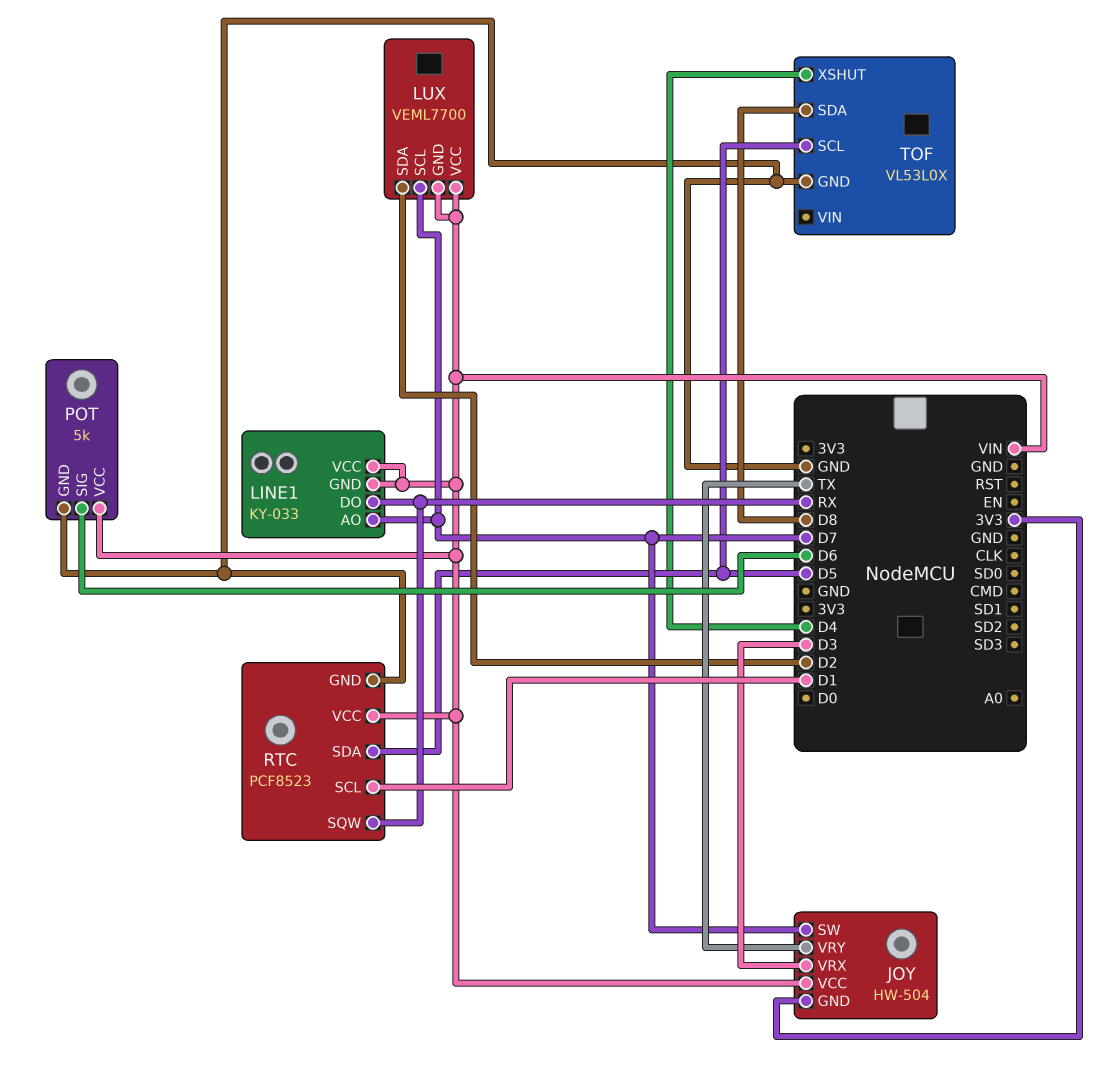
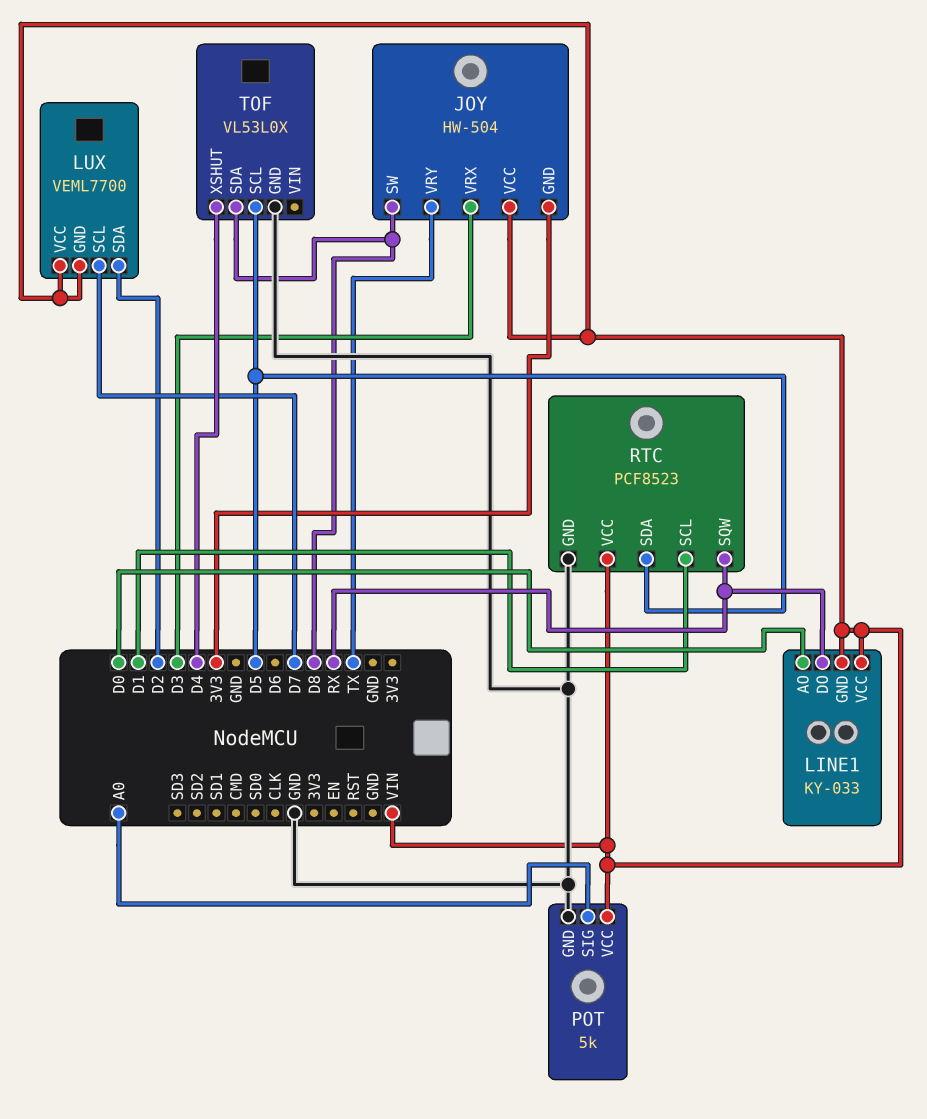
JOY pin SW: D7 -> D8
LINE1 pin AO: D7 -> D0
POT pin SIG: D6 -> A0

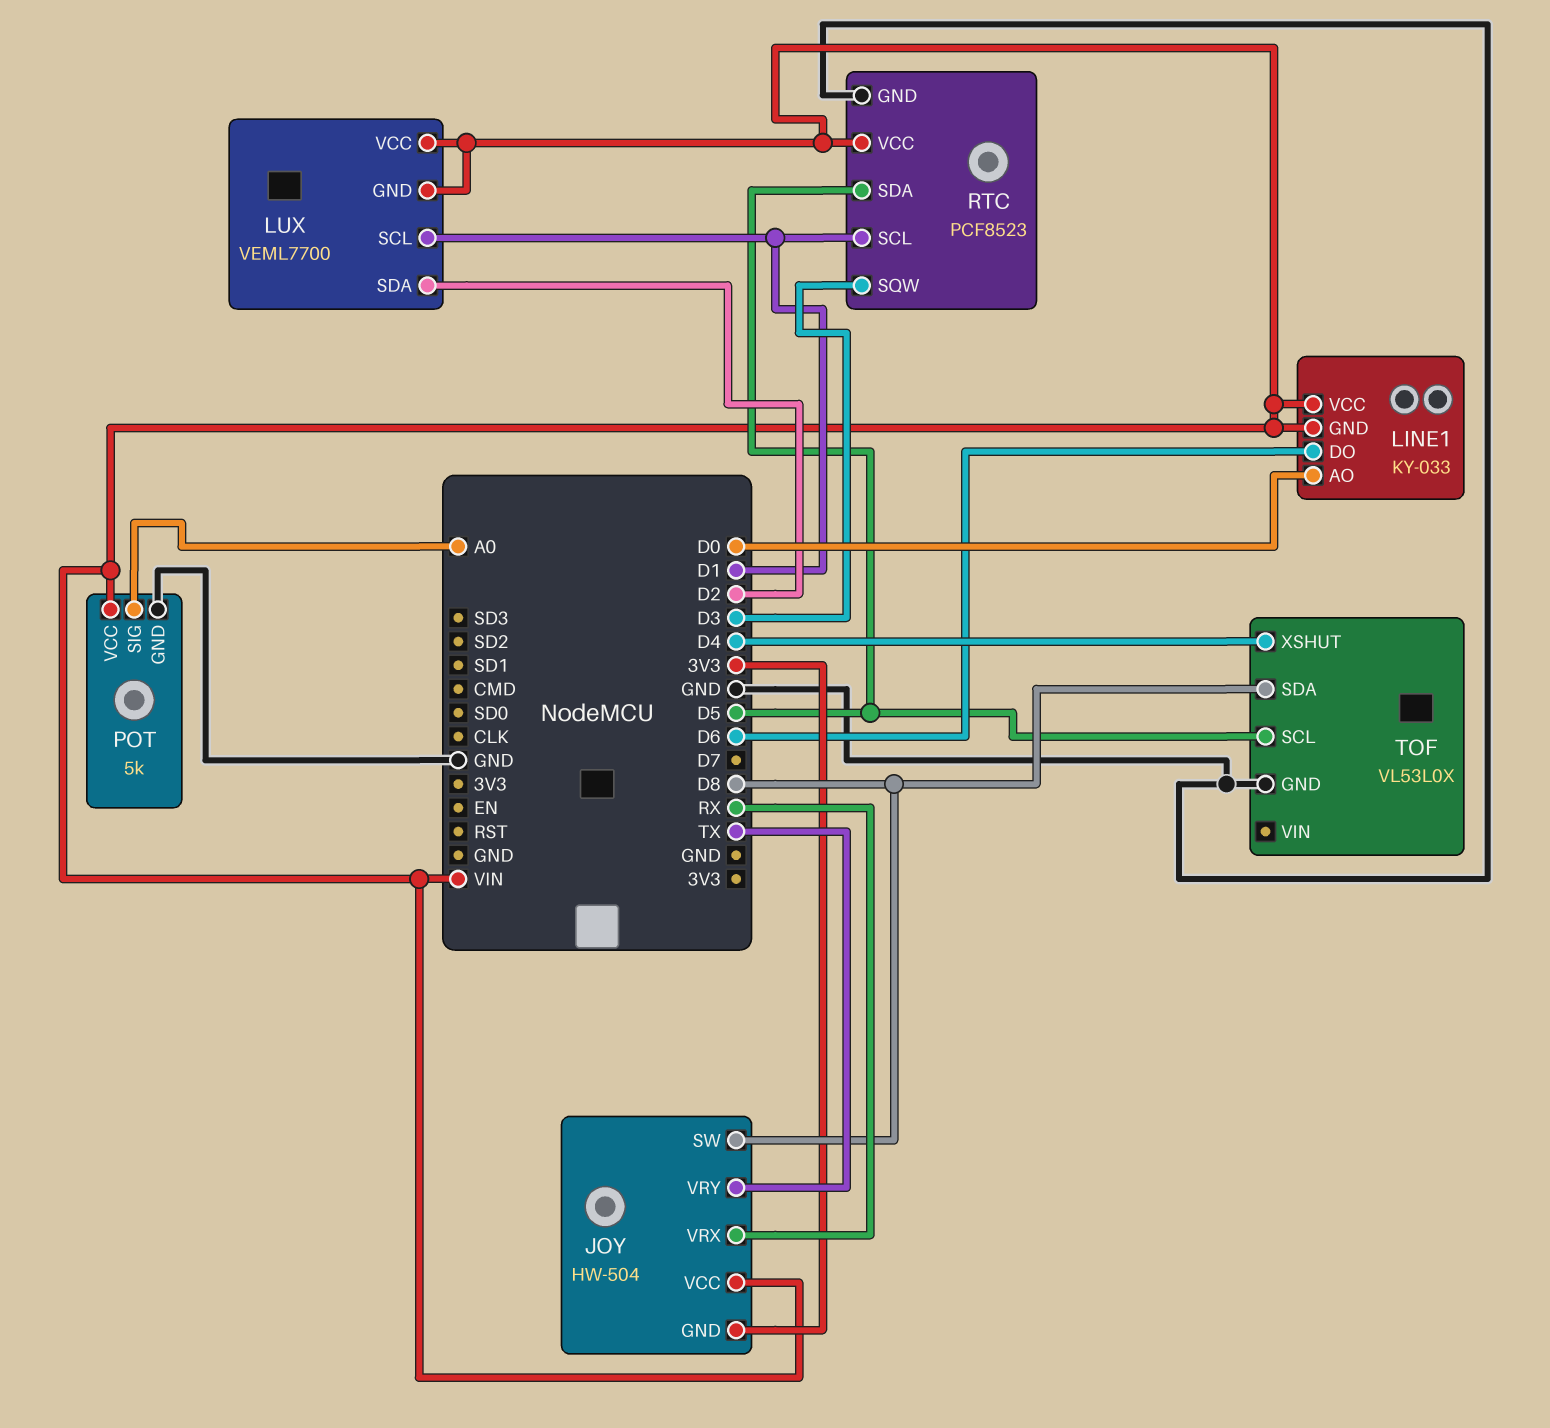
JOY pin VRX: D3 -> RX
LINE1 pin DO: RX -> D6
LUX pin SCL: D7 -> D1
RTC pin SQW: RX -> D3

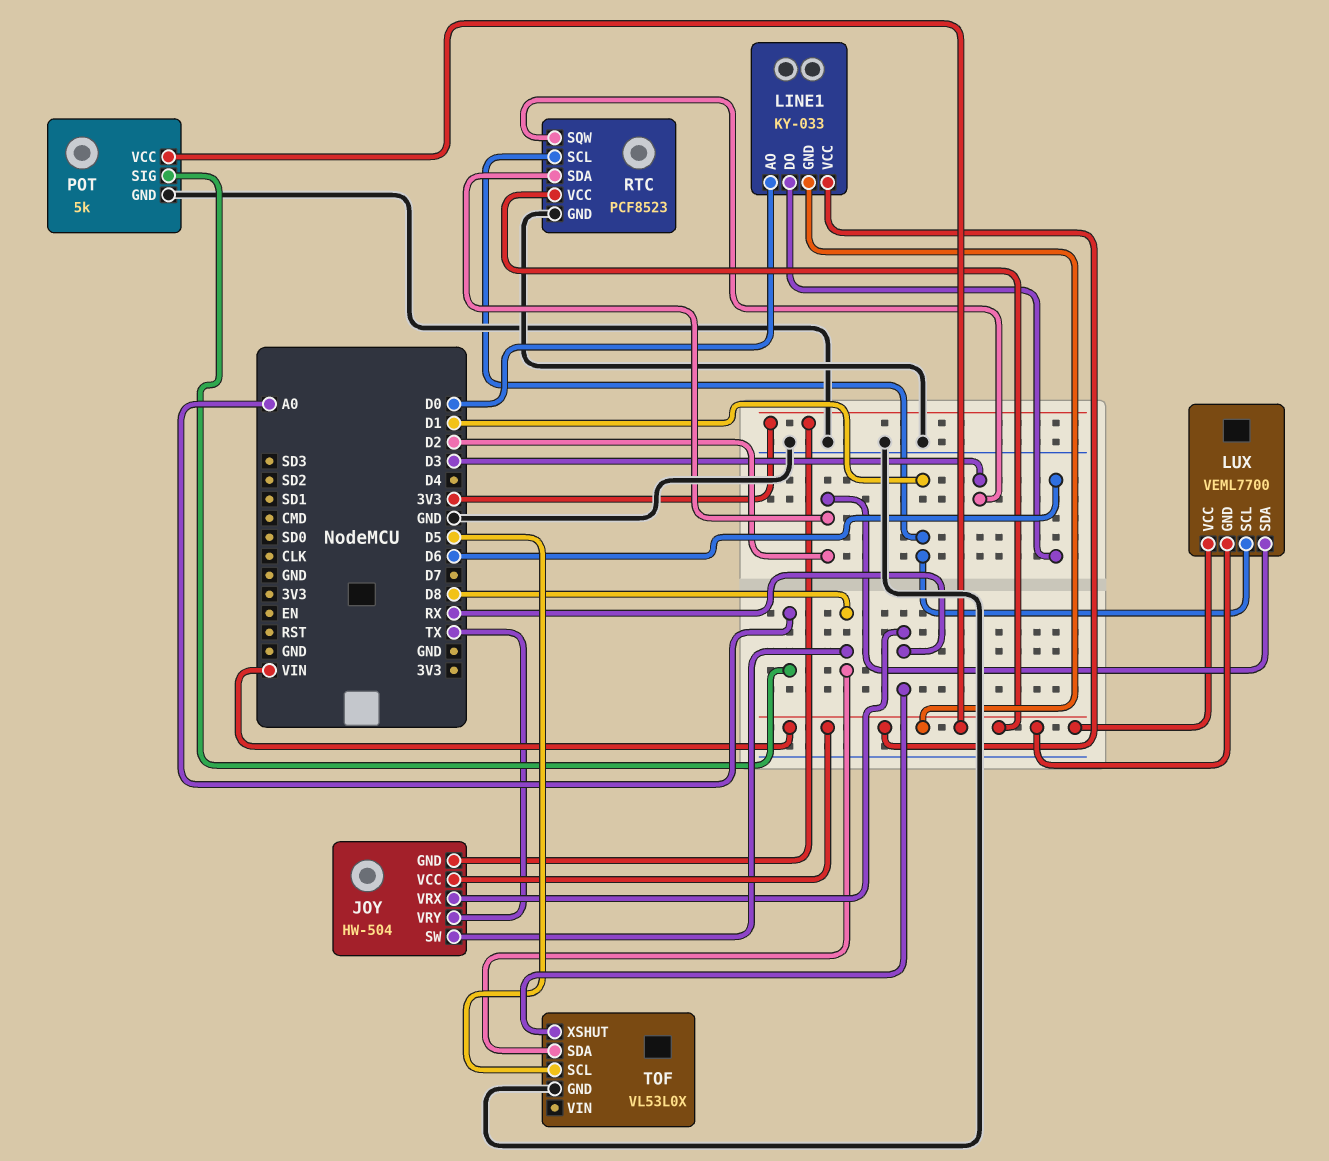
RTC pin SDA: D5 -> D2
TOF pin XSHUT: D4 -> RX

